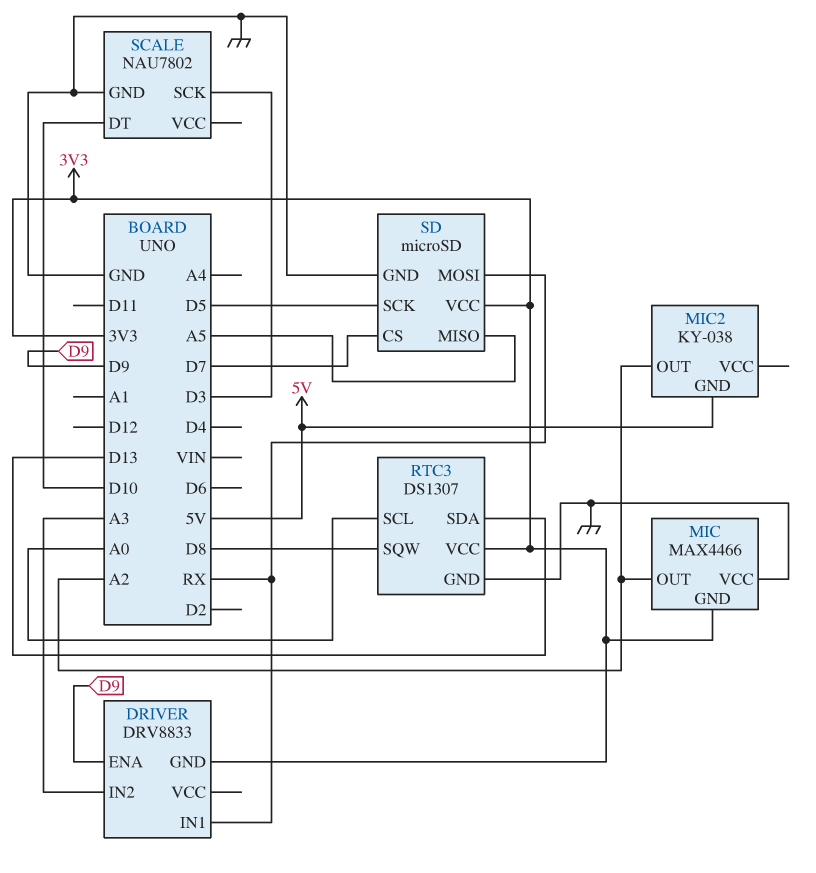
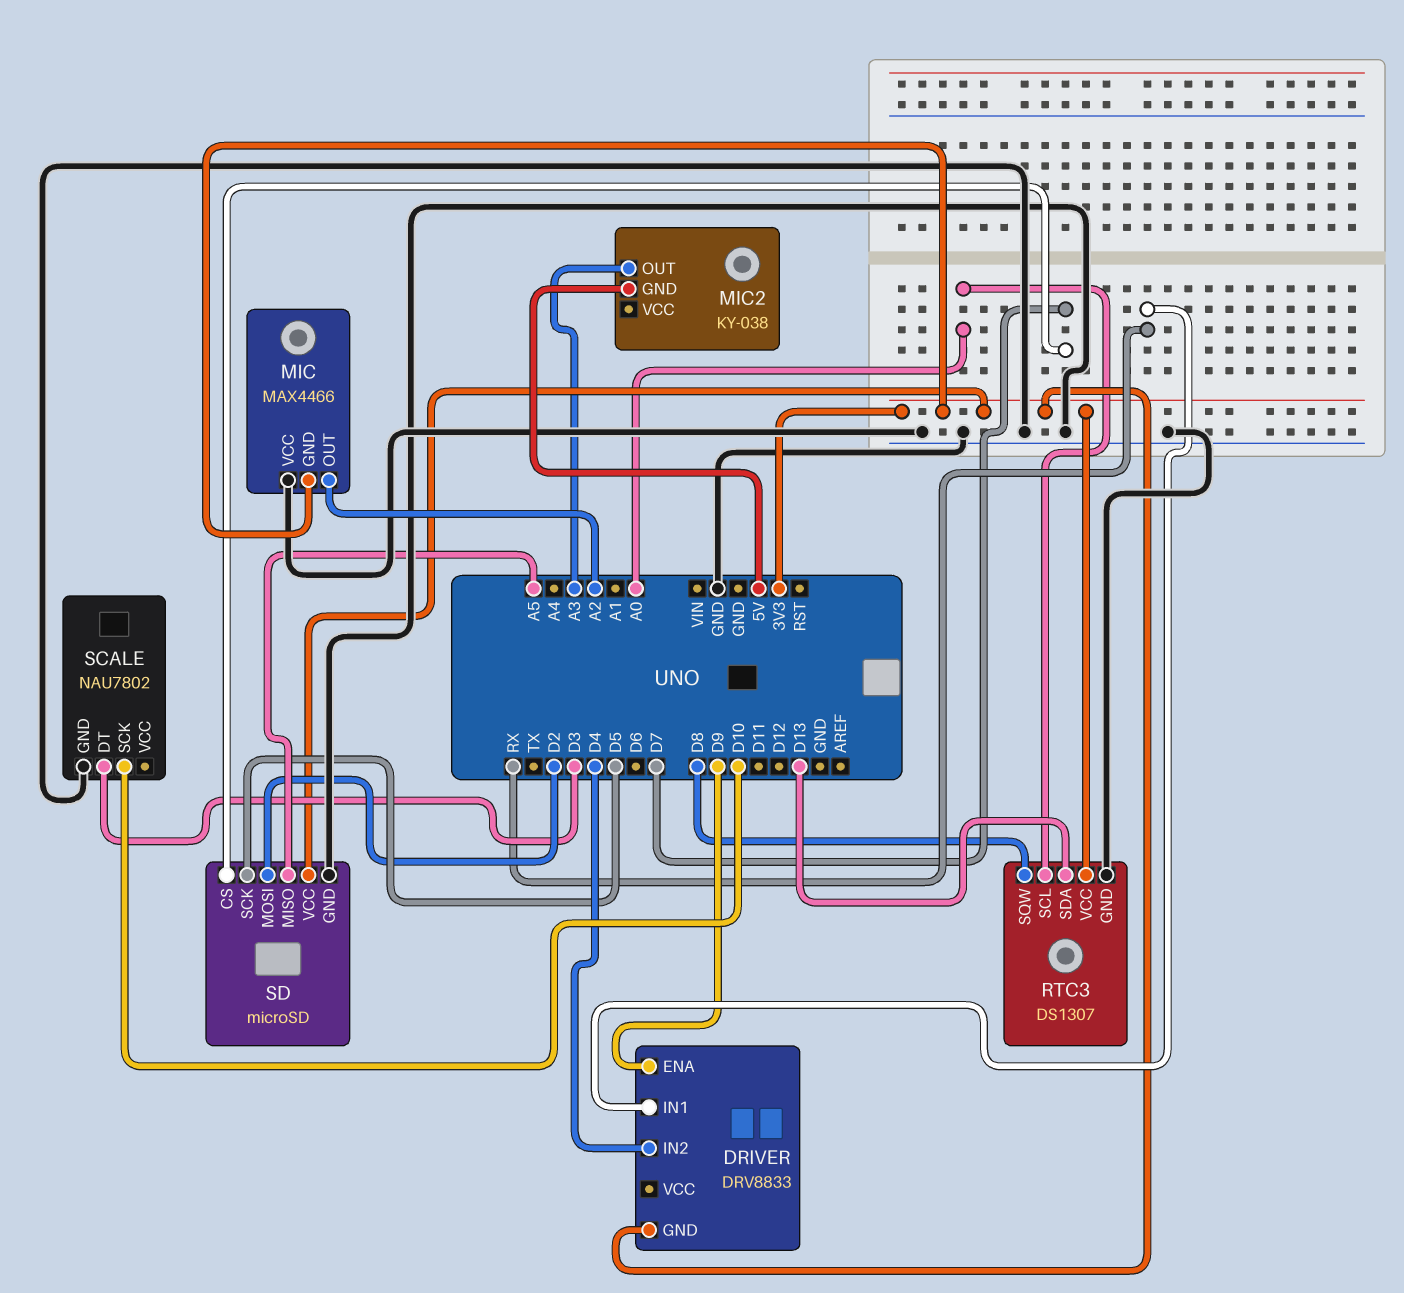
DRIVER pin IN2: A3 -> D4
MIC2 pin OUT: A2 -> A3
SCALE pin DT: D10 -> D3
SCALE pin SCK: D3 -> D10
SD pin MOSI: RX -> D2

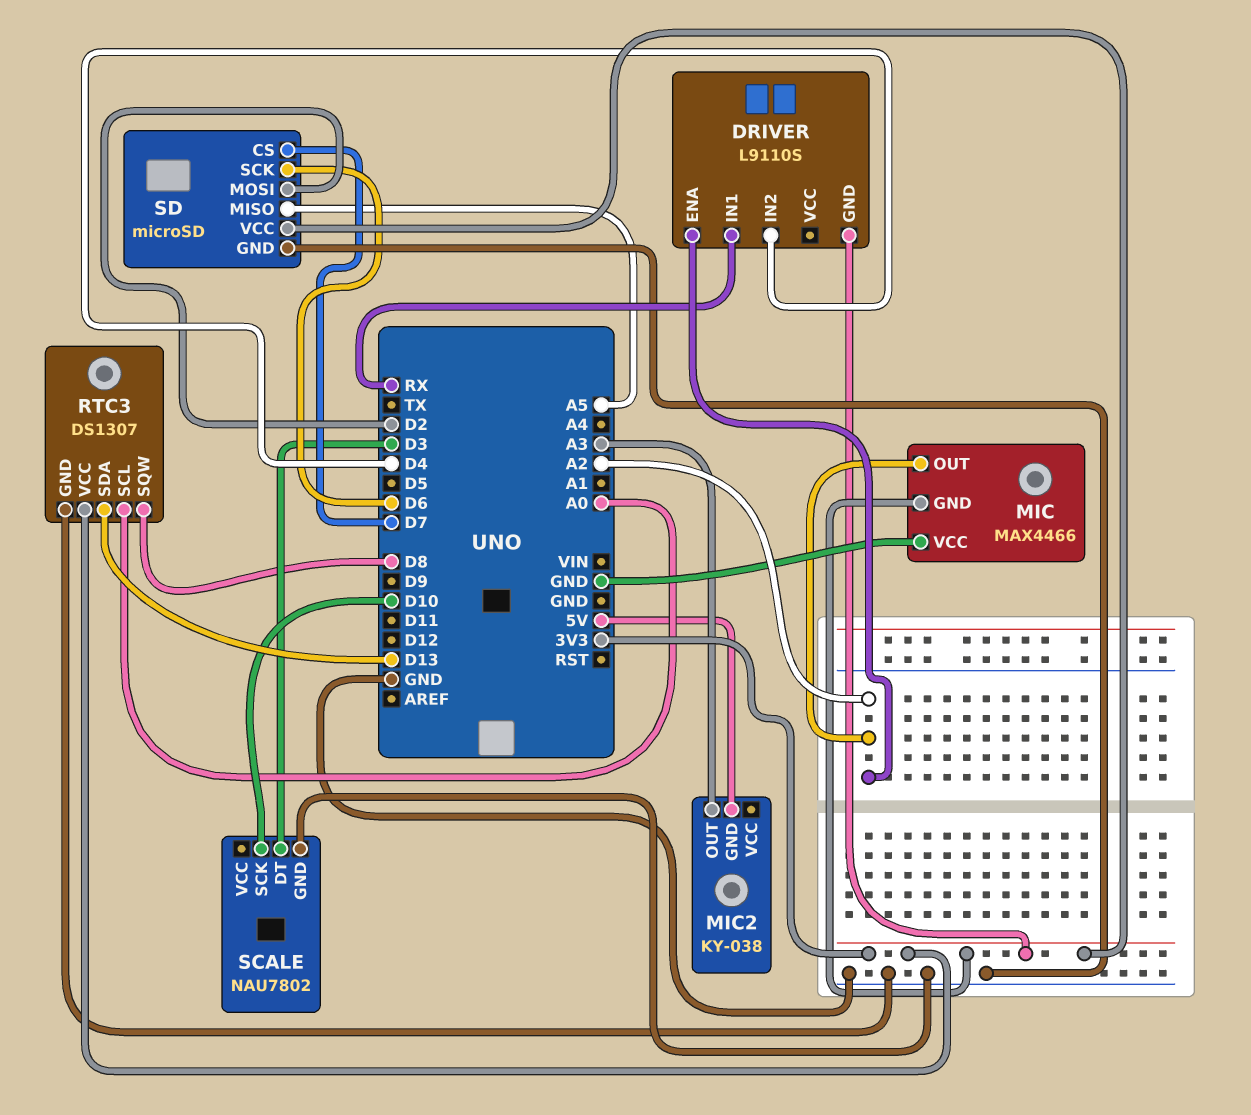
DRIVER: DRV8833 -> L9110S
DRIVER pin ENA: D9 -> A2
SD pin SCK: D5 -> D6

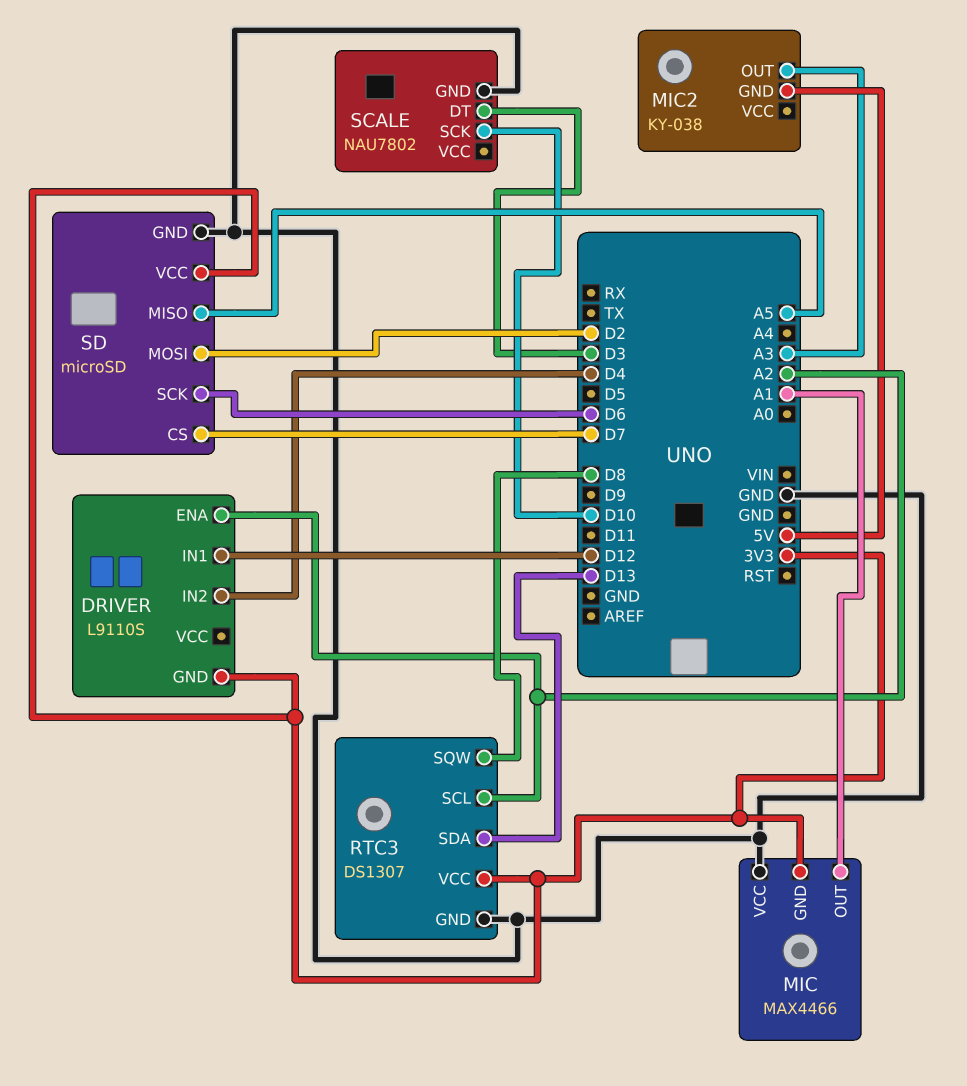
DRIVER pin IN1: RX -> D12
MIC pin OUT: A2 -> A1
RTC3 pin SCL: A0 -> A2

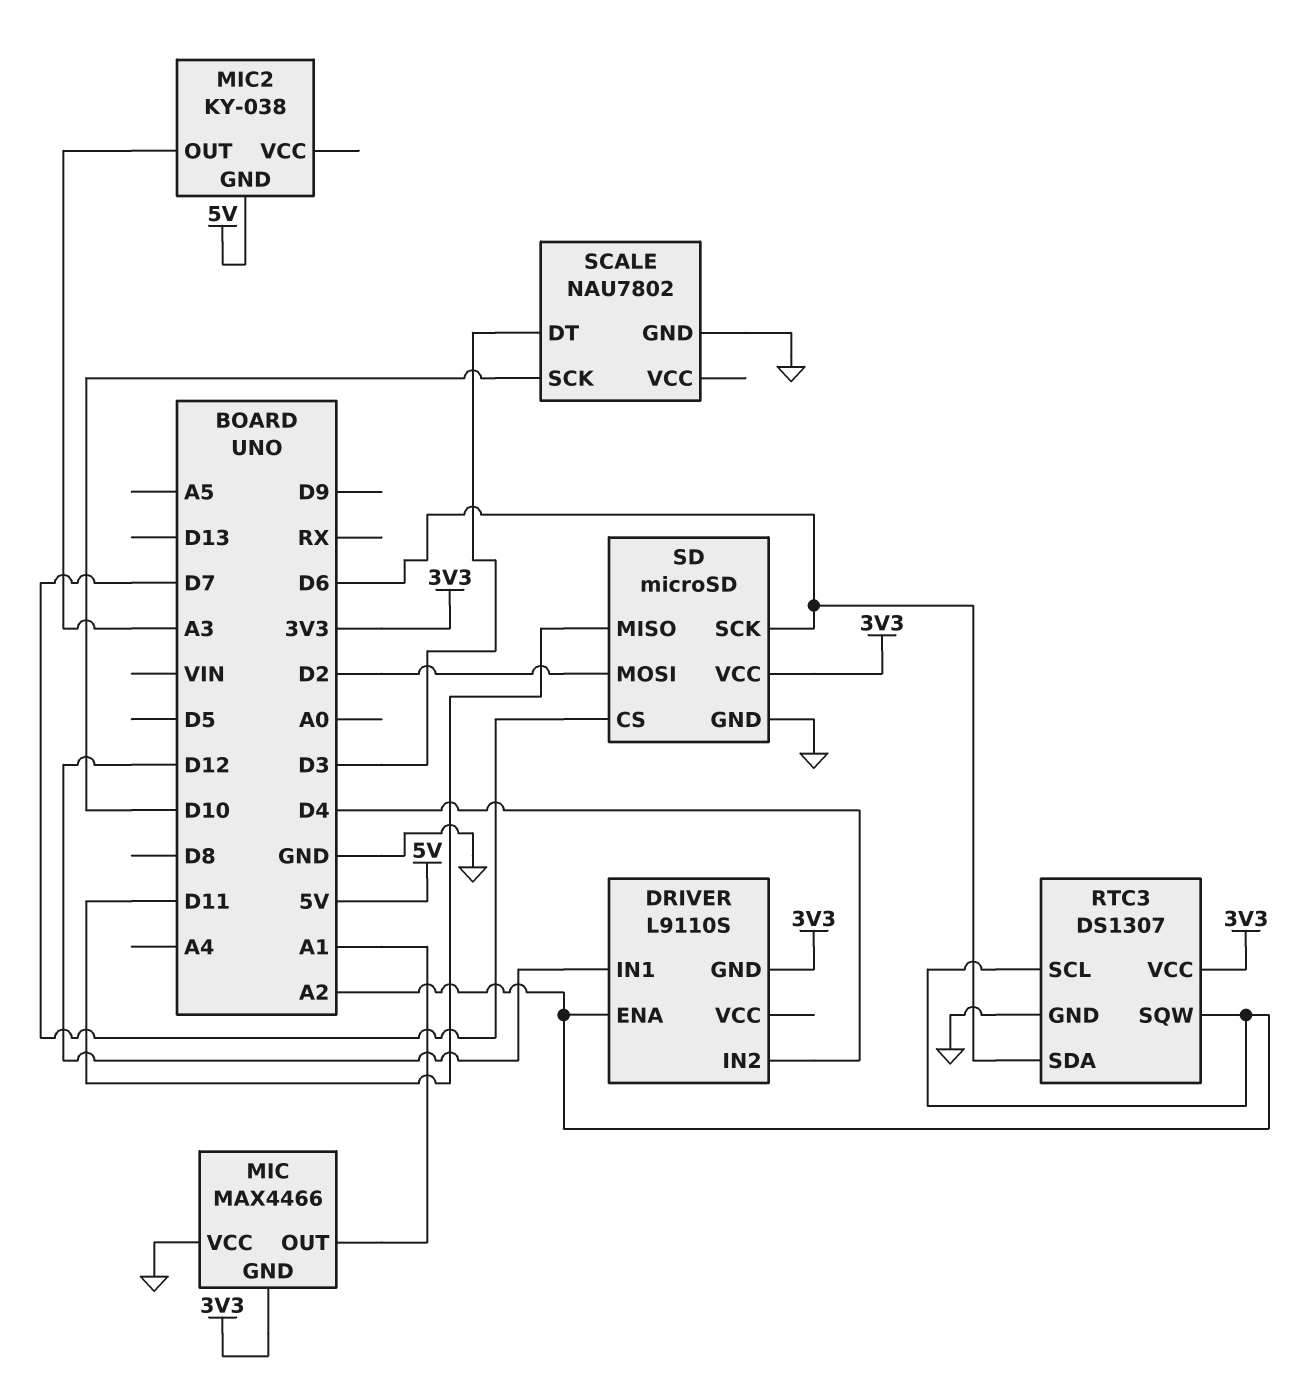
RTC3 pin SDA: D13 -> D6
RTC3 pin SQW: D8 -> A2
SD pin MISO: A5 -> D11

